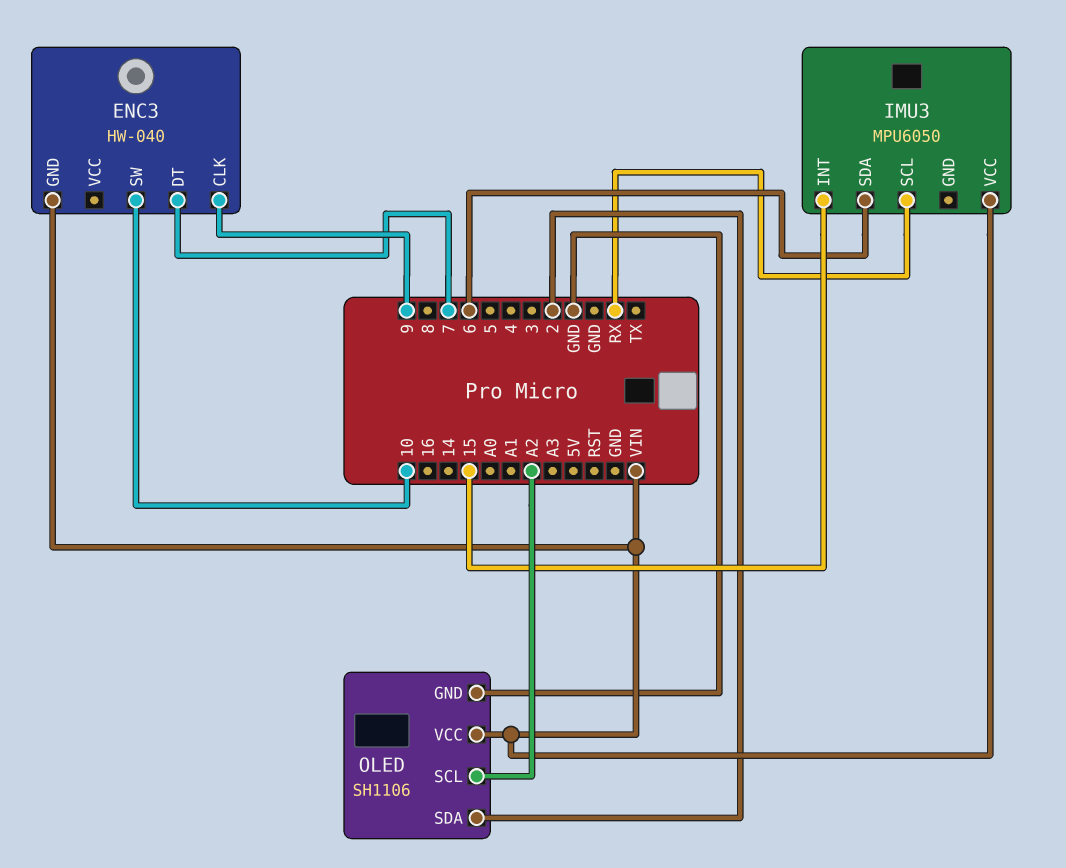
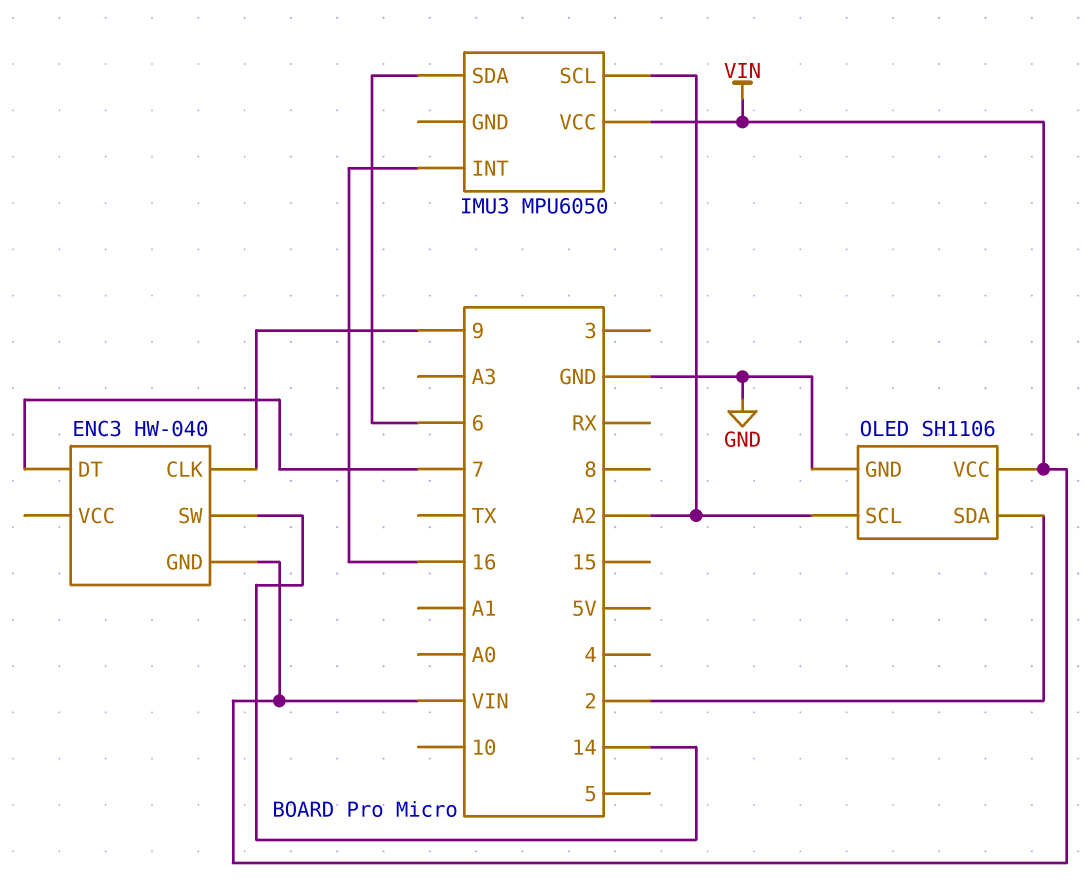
ENC3 pin SW: 10 -> 14
IMU3 pin INT: 15 -> 16
IMU3 pin SCL: RX -> A2

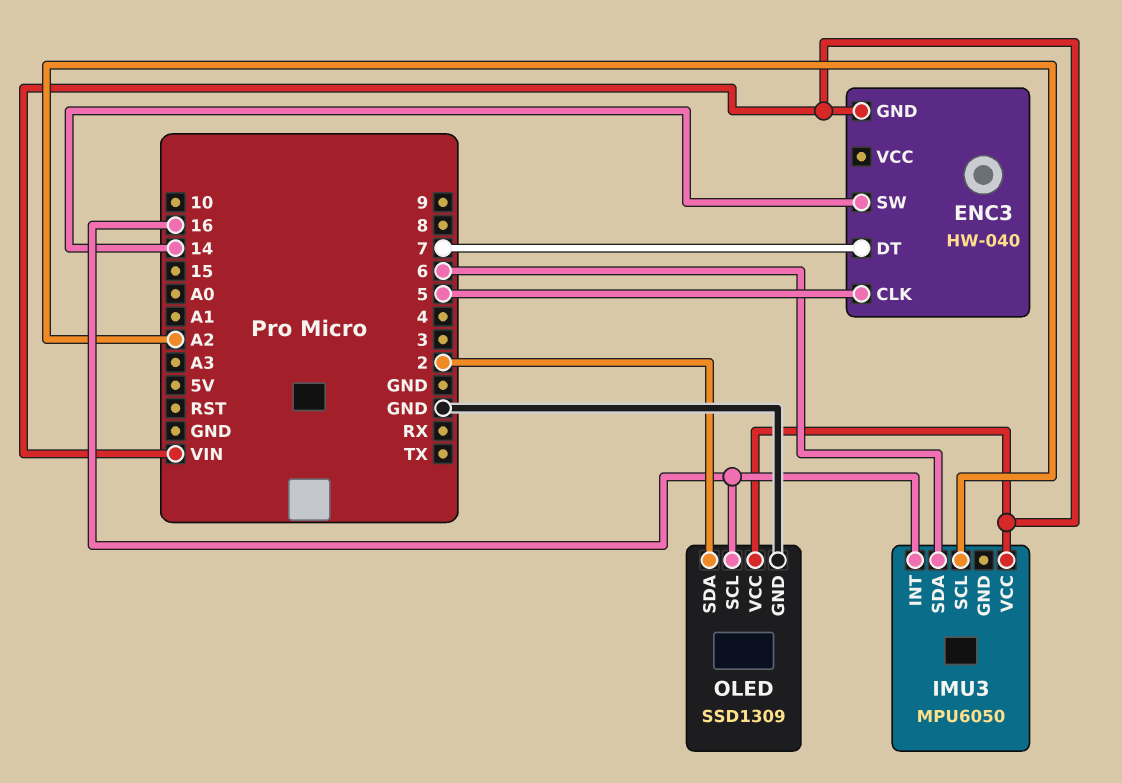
ENC3 pin CLK: 9 -> 5
OLED: SH1106 -> SSD1309
OLED pin SCL: A2 -> 16

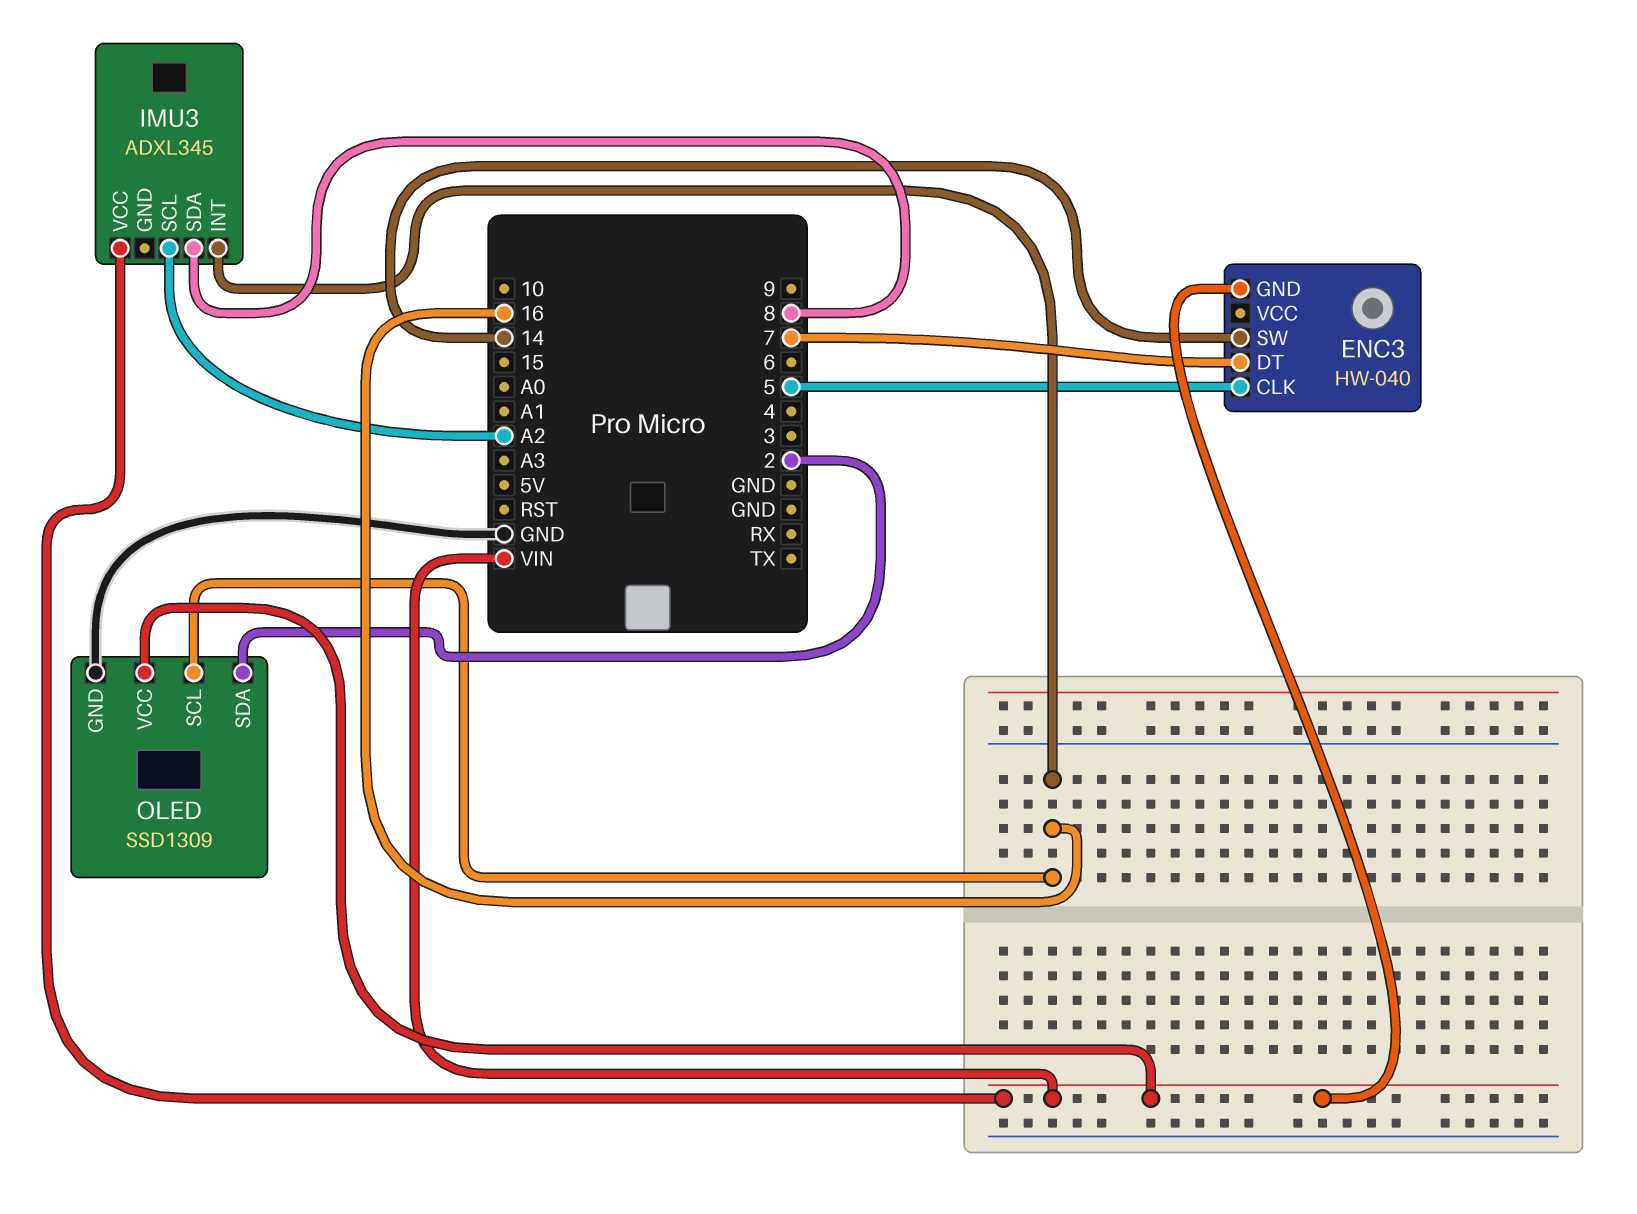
IMU3: MPU6050 -> ADXL345
IMU3 pin SDA: 6 -> 8

